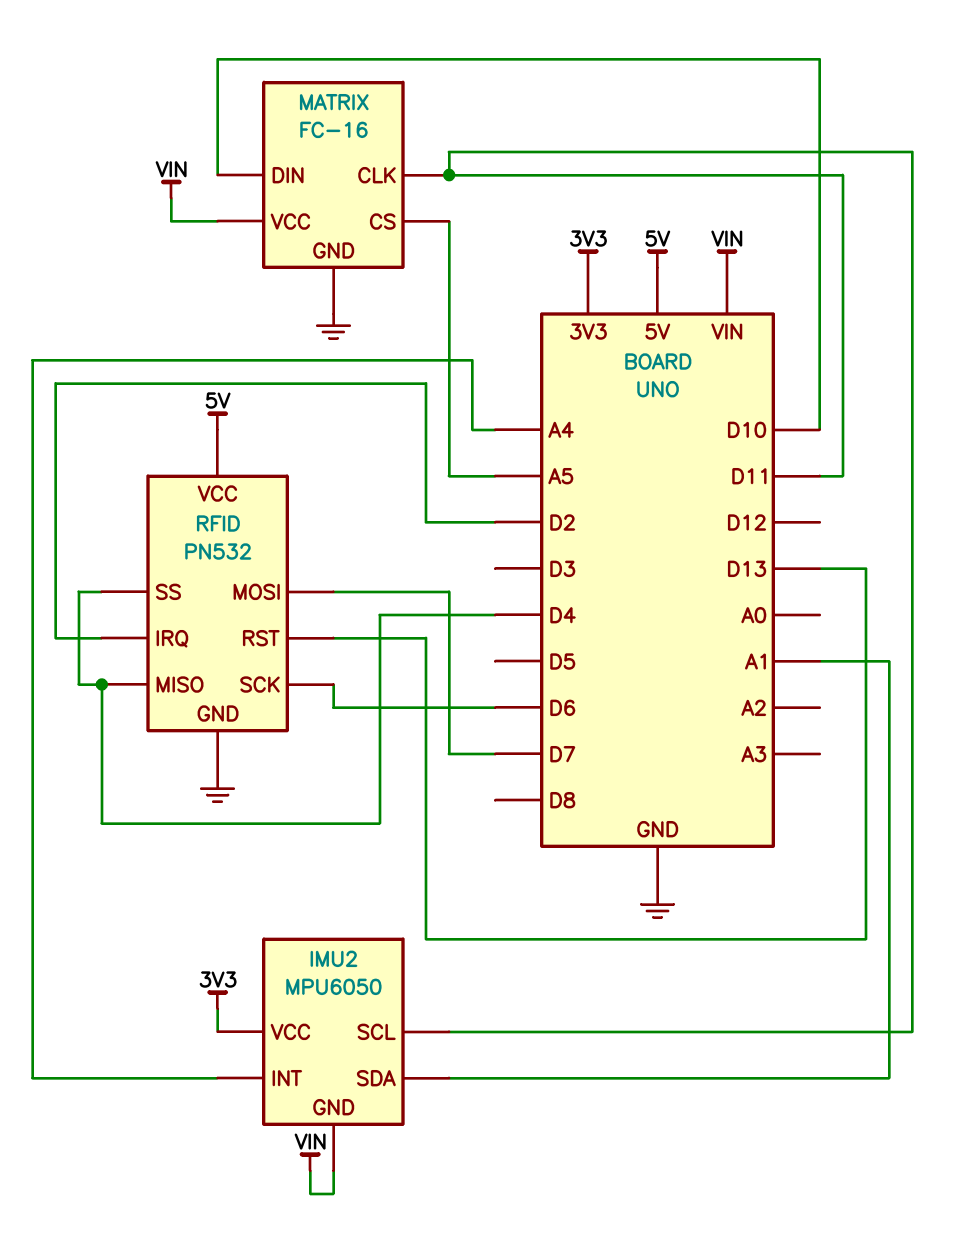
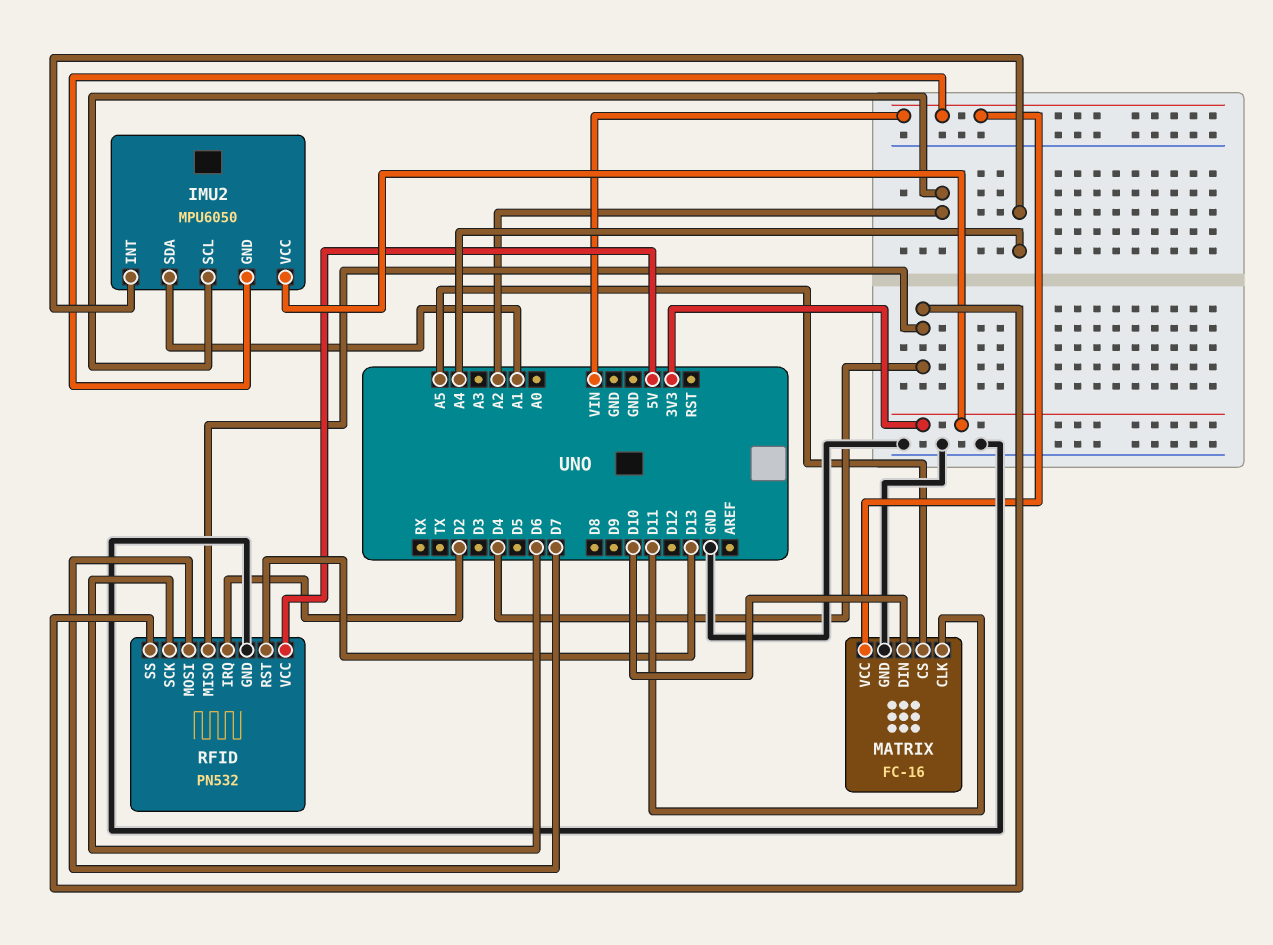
IMU2 pin SCL: D11 -> A2

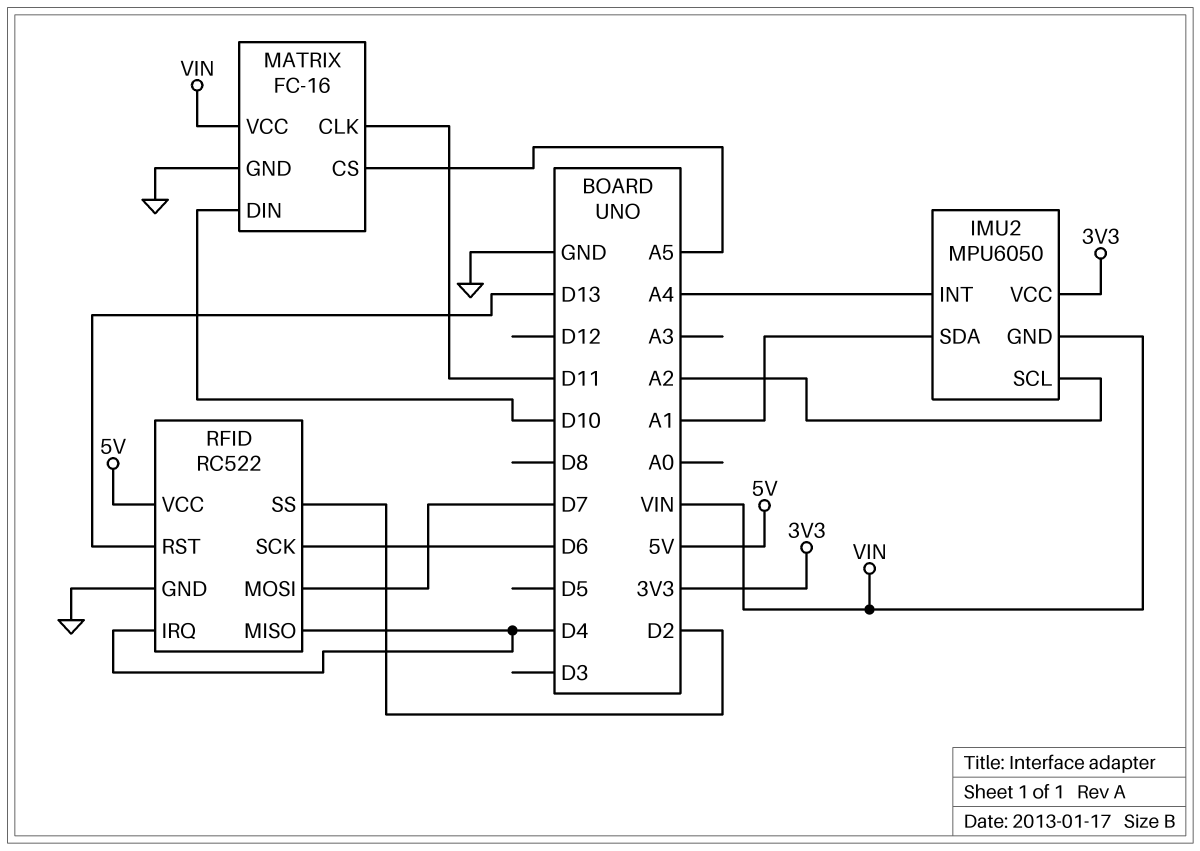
RFID: PN532 -> RC522
RFID pin IRQ: D2 -> D4
RFID pin SS: D4 -> D2

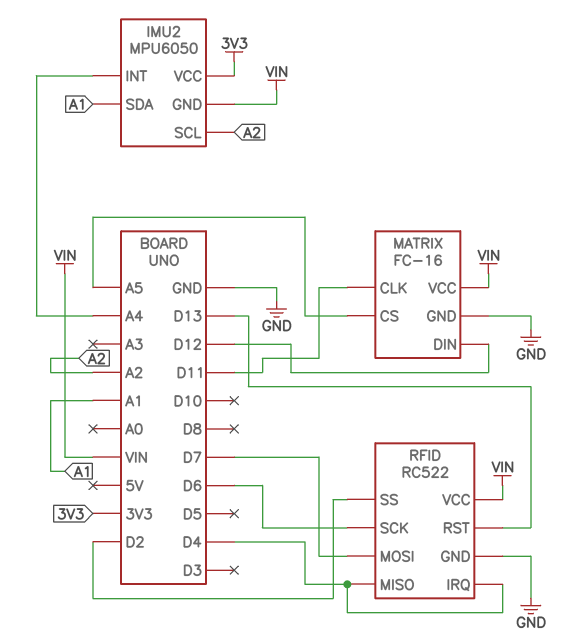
MATRIX pin DIN: D10 -> D12
RFID pin VCC: 5V -> VIN

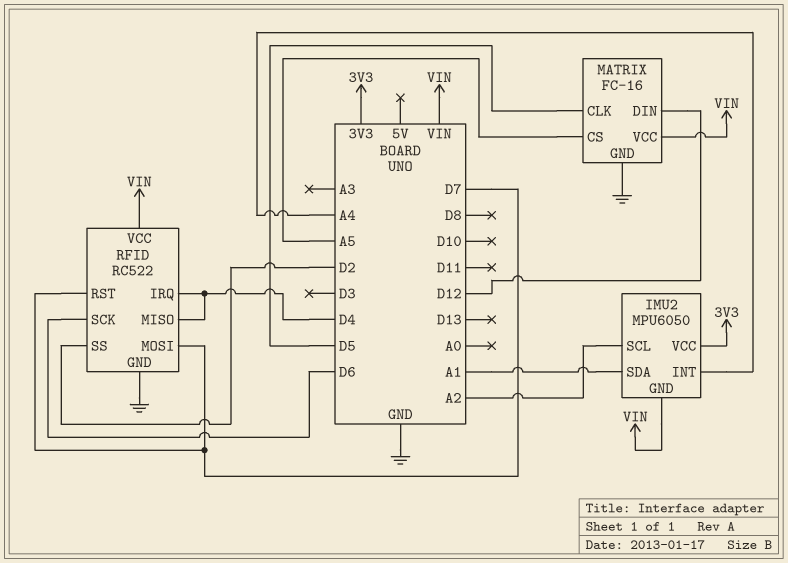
MATRIX pin CLK: D11 -> D5
RFID pin RST: D13 -> D7

